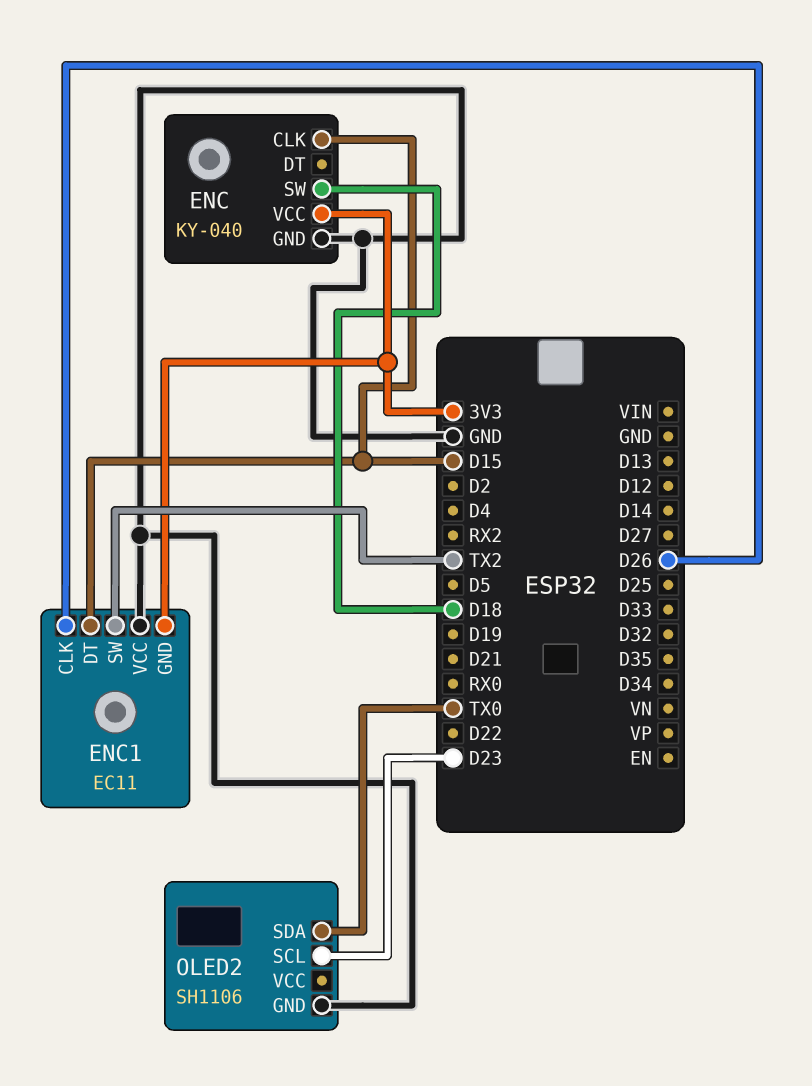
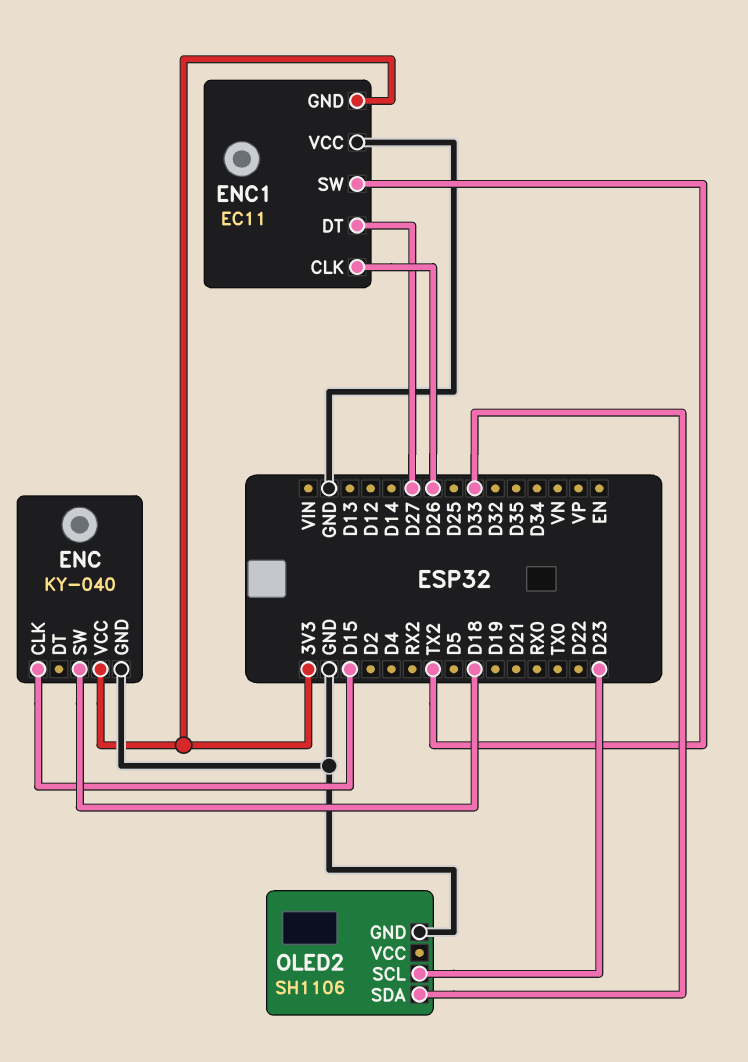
ENC1 pin DT: D15 -> D27
OLED2 pin SDA: TX0 -> D33

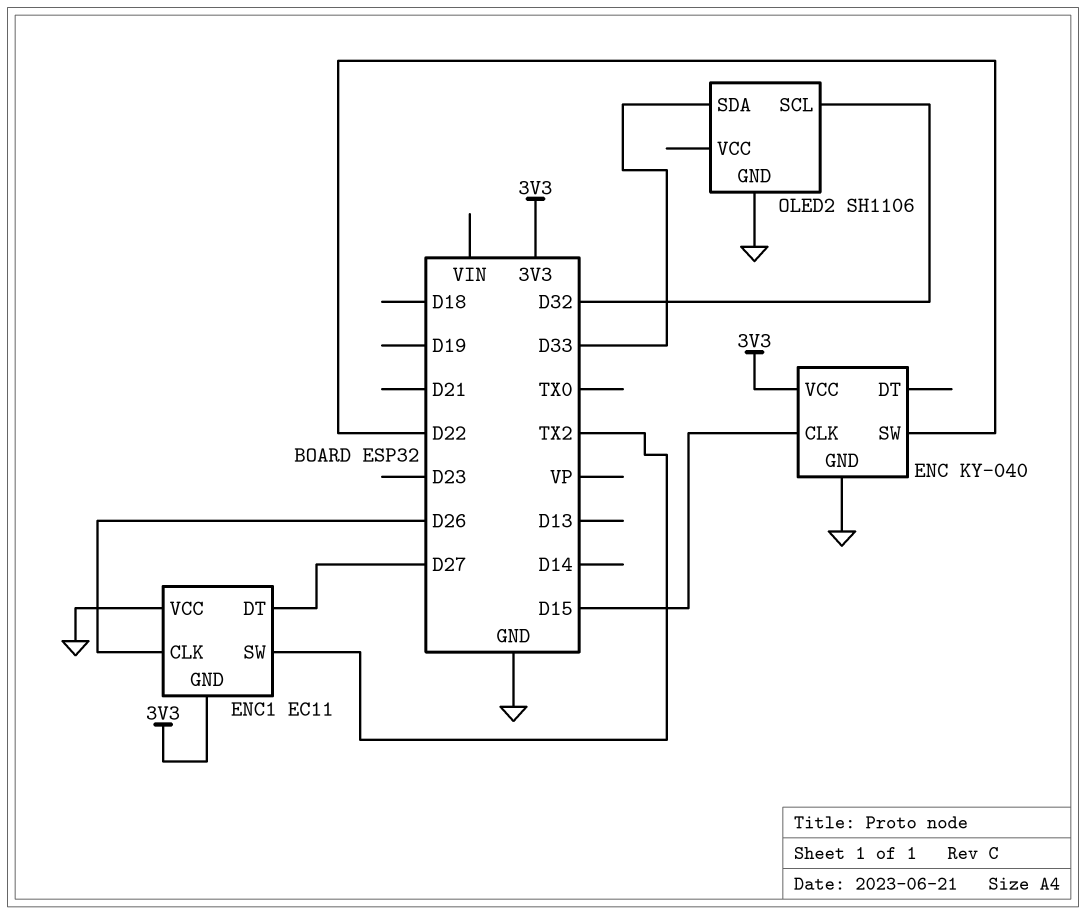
ENC pin SW: D18 -> D22
OLED2 pin SCL: D23 -> D32

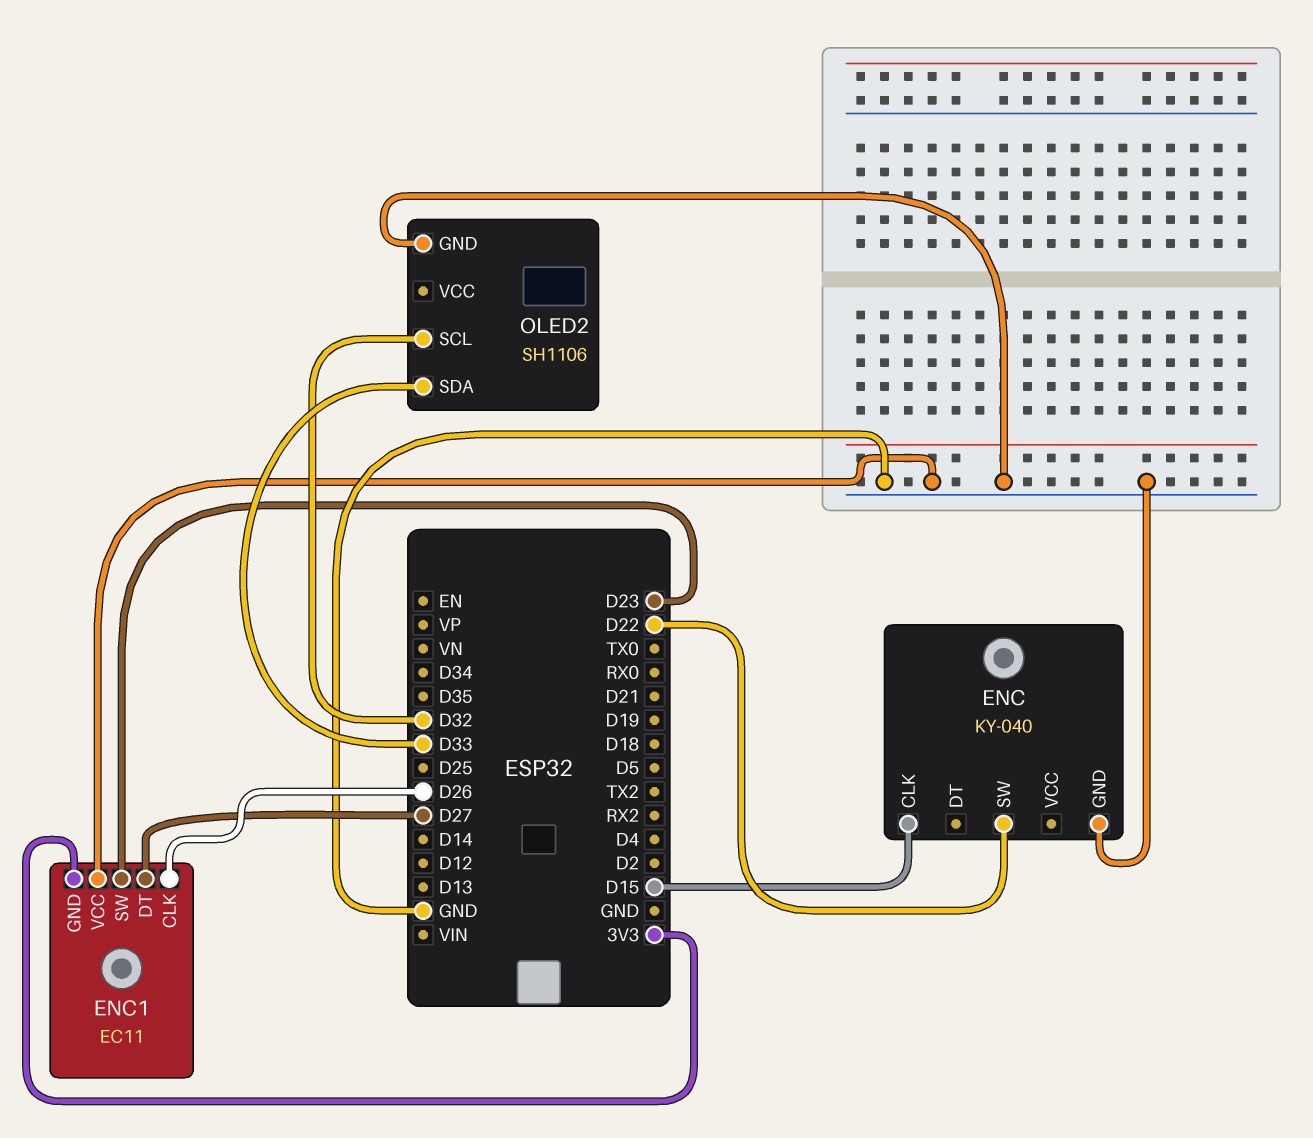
ENC pin VCC: 3V3 -> none
ENC1 pin SW: TX2 -> D23

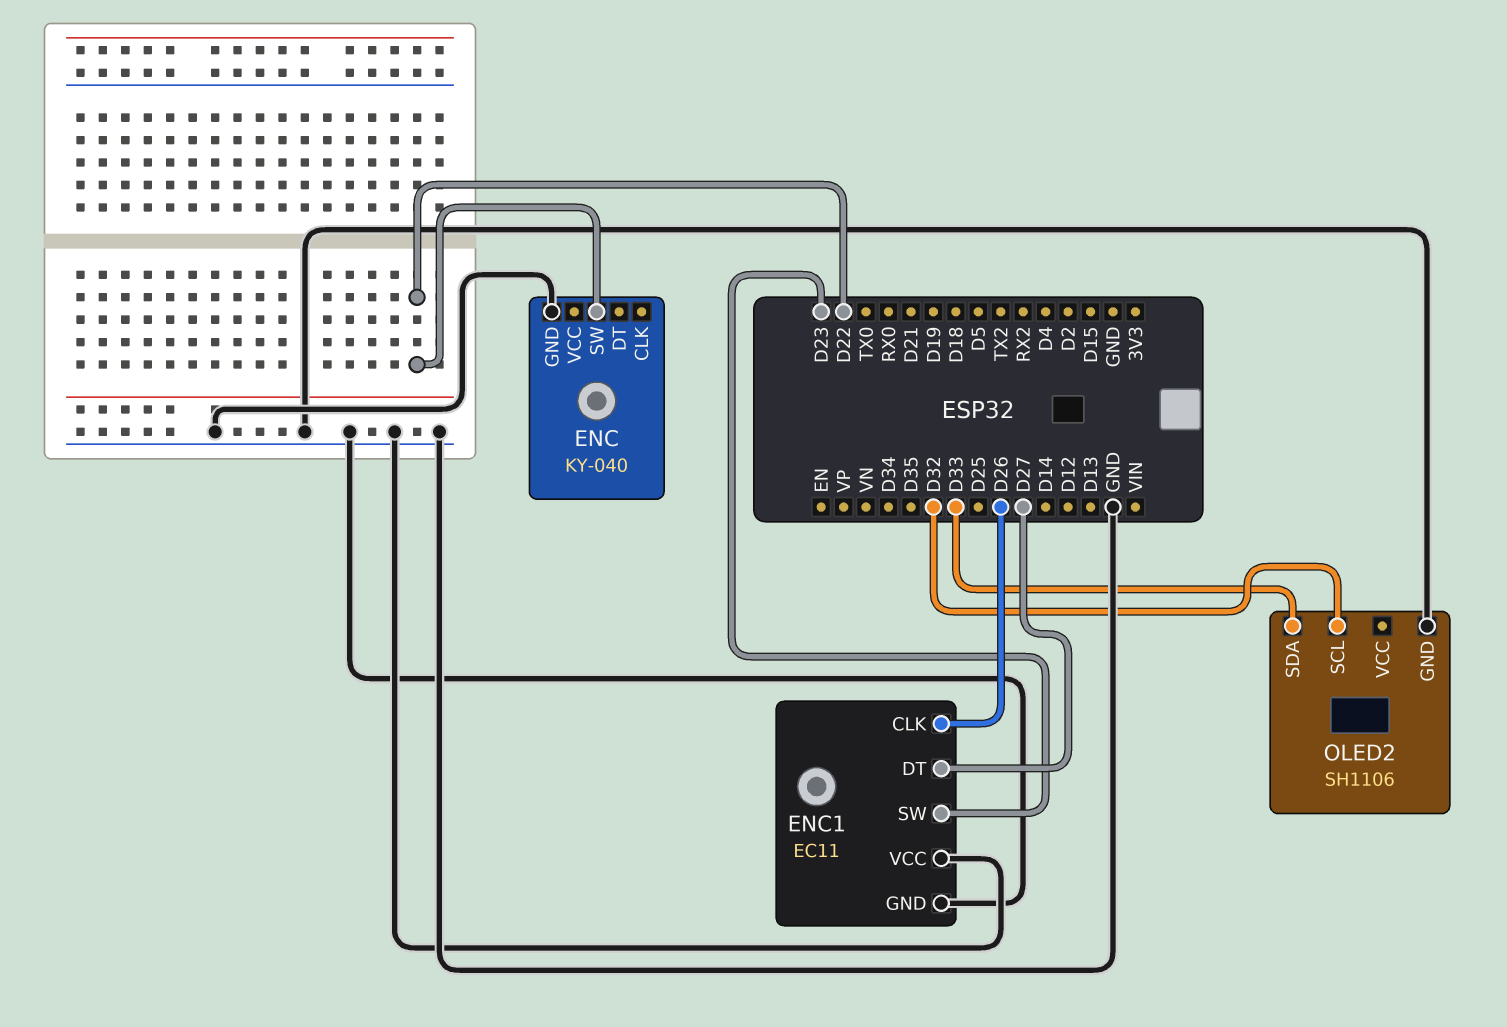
ENC pin CLK: D15 -> none
ENC1 pin GND: 3V3 -> GND

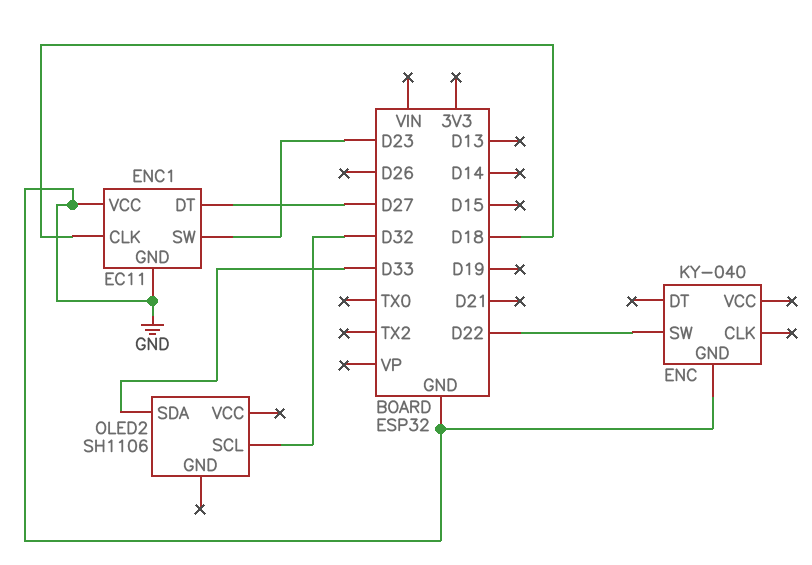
ENC1 pin CLK: D26 -> D18
OLED2 pin GND: GND -> none

